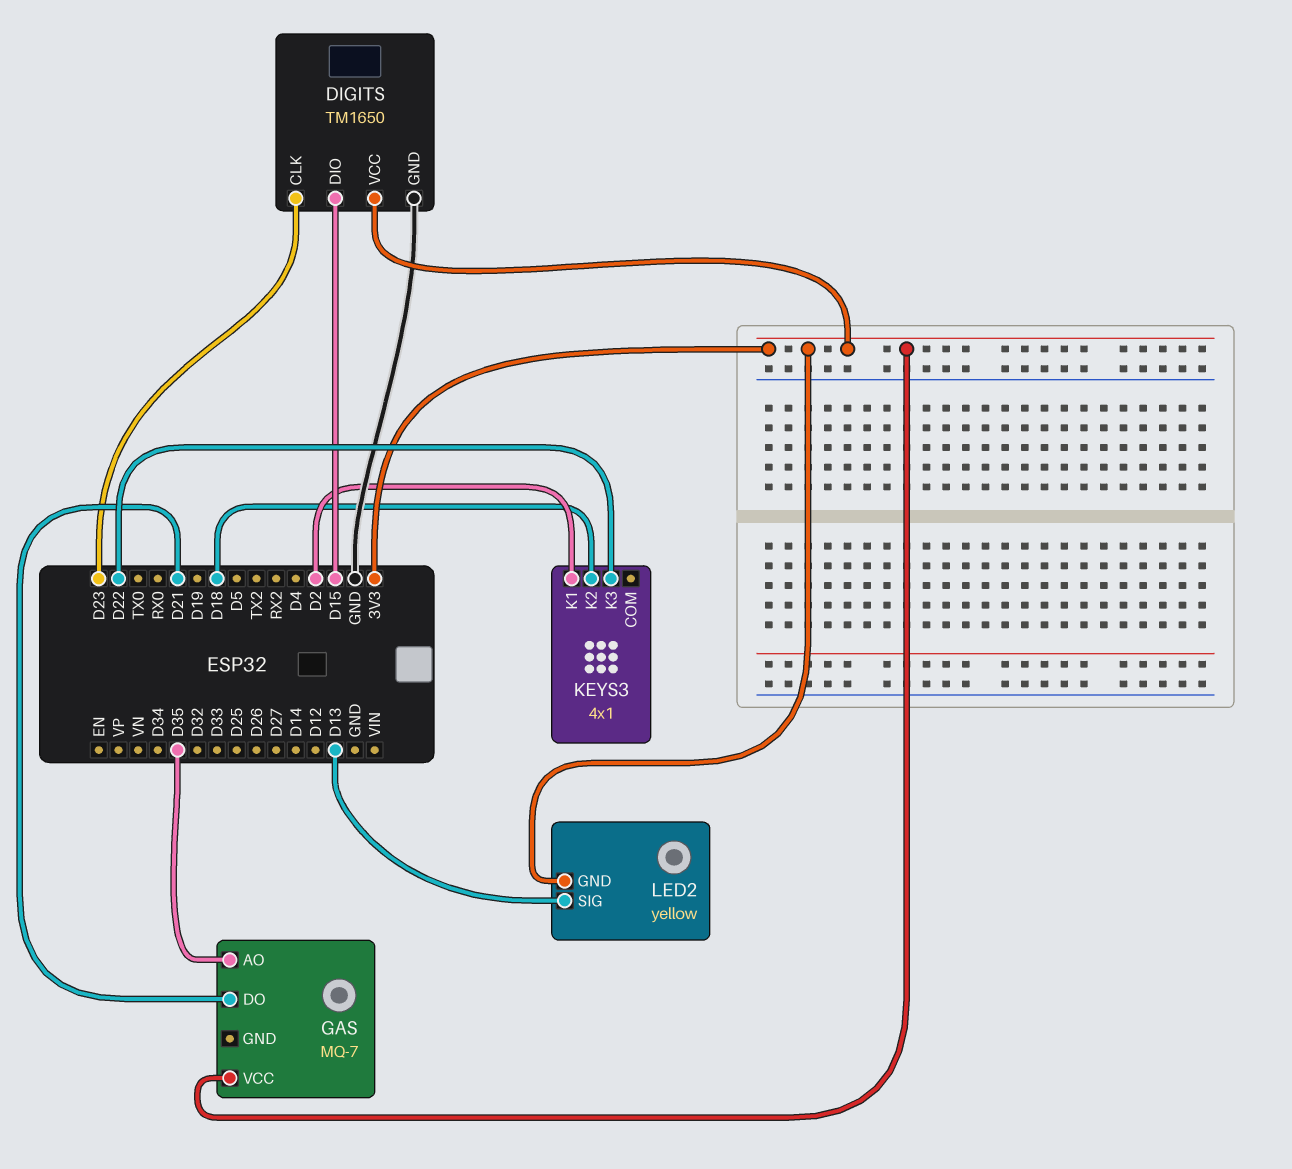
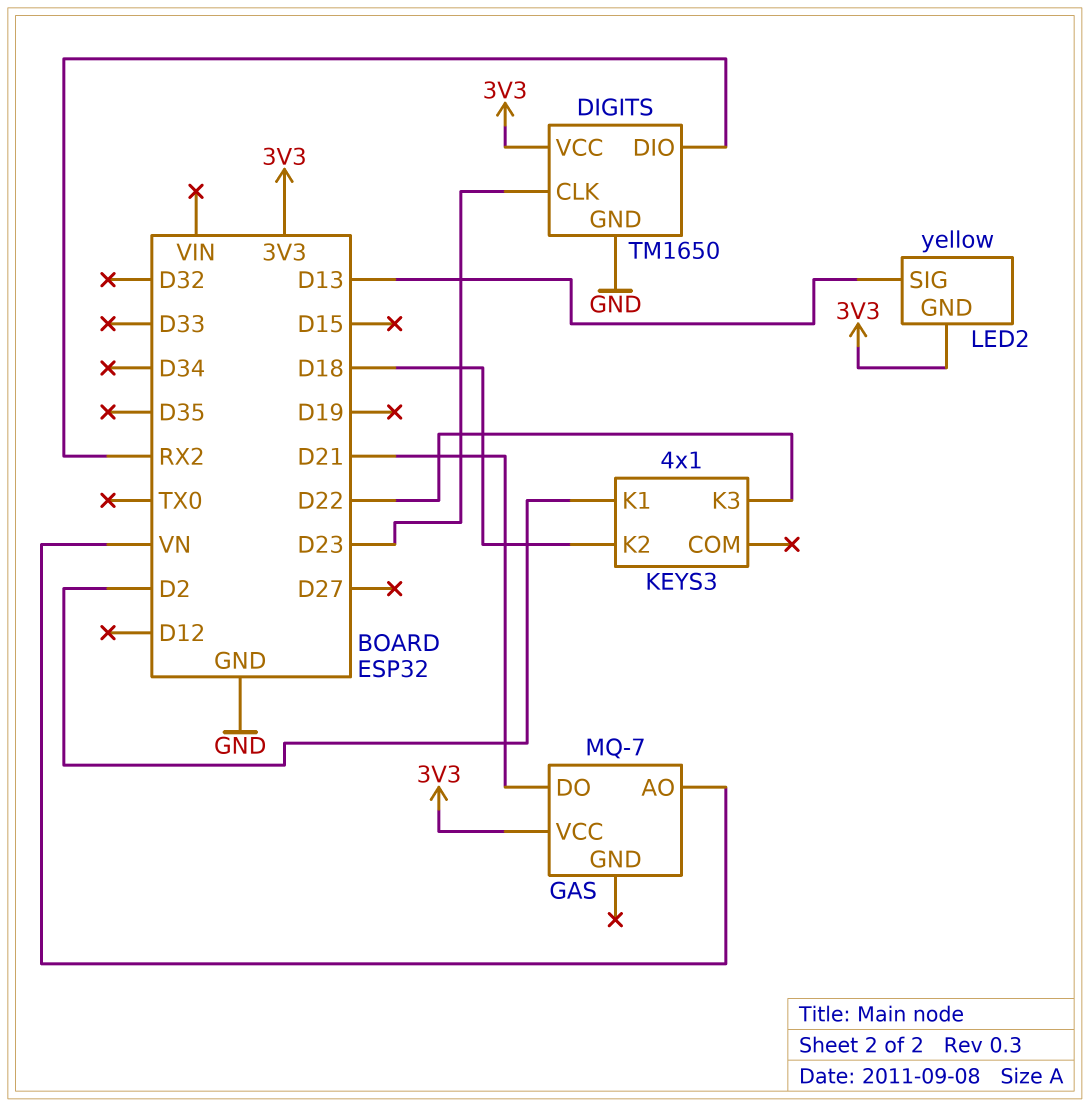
DIGITS pin DIO: D15 -> RX2
GAS pin AO: D35 -> VN

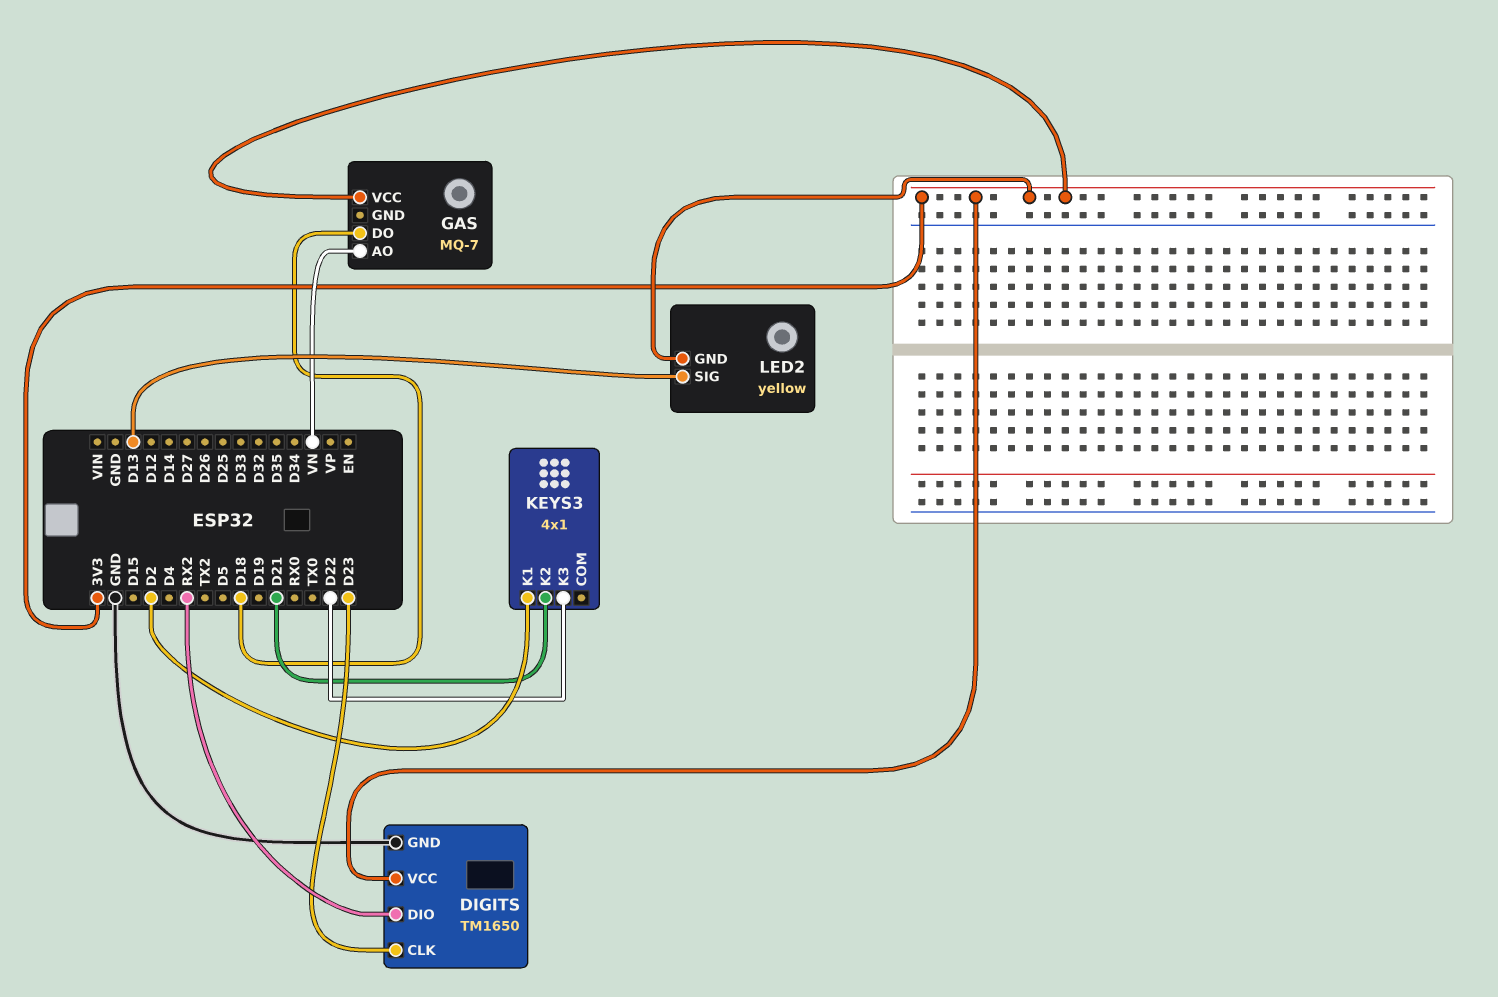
GAS pin DO: D21 -> D18
KEYS3 pin K2: D18 -> D21

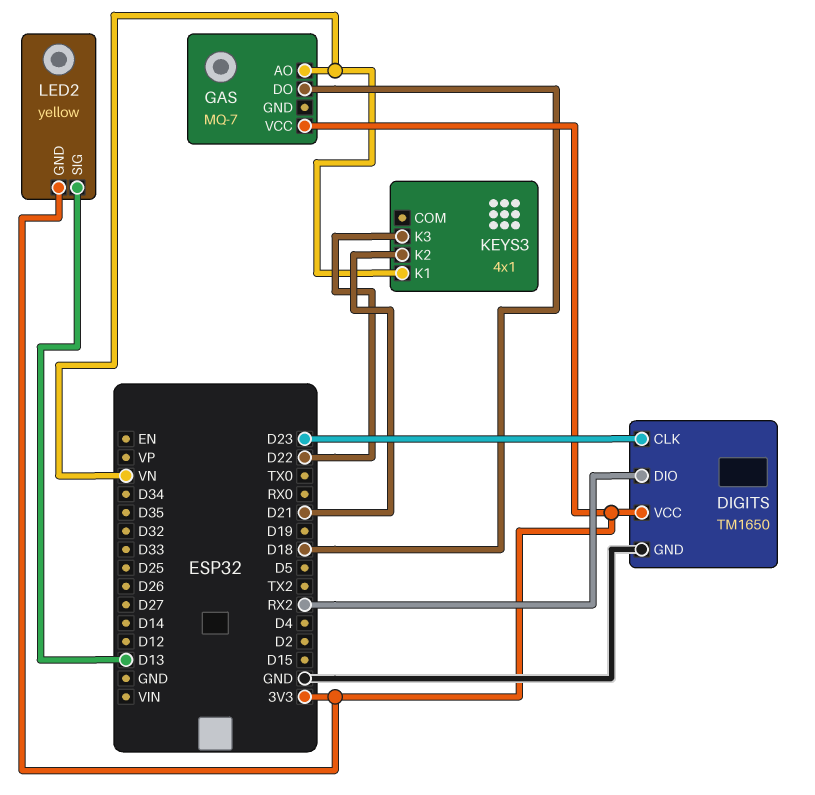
KEYS3 pin K1: D2 -> VN

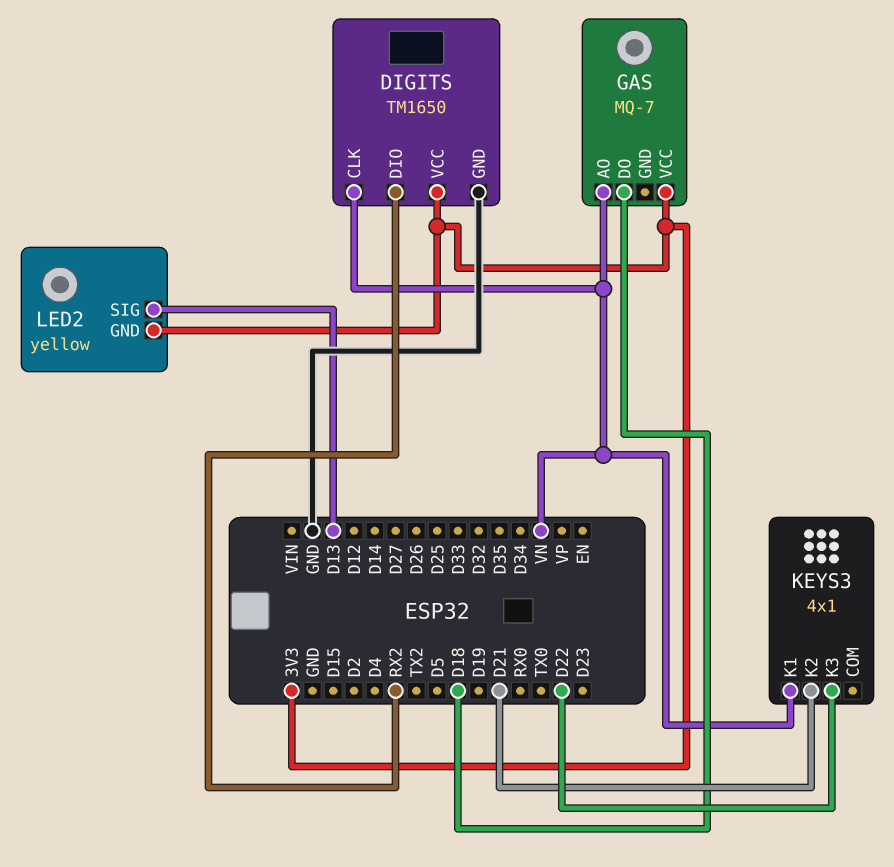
DIGITS pin CLK: D23 -> VN

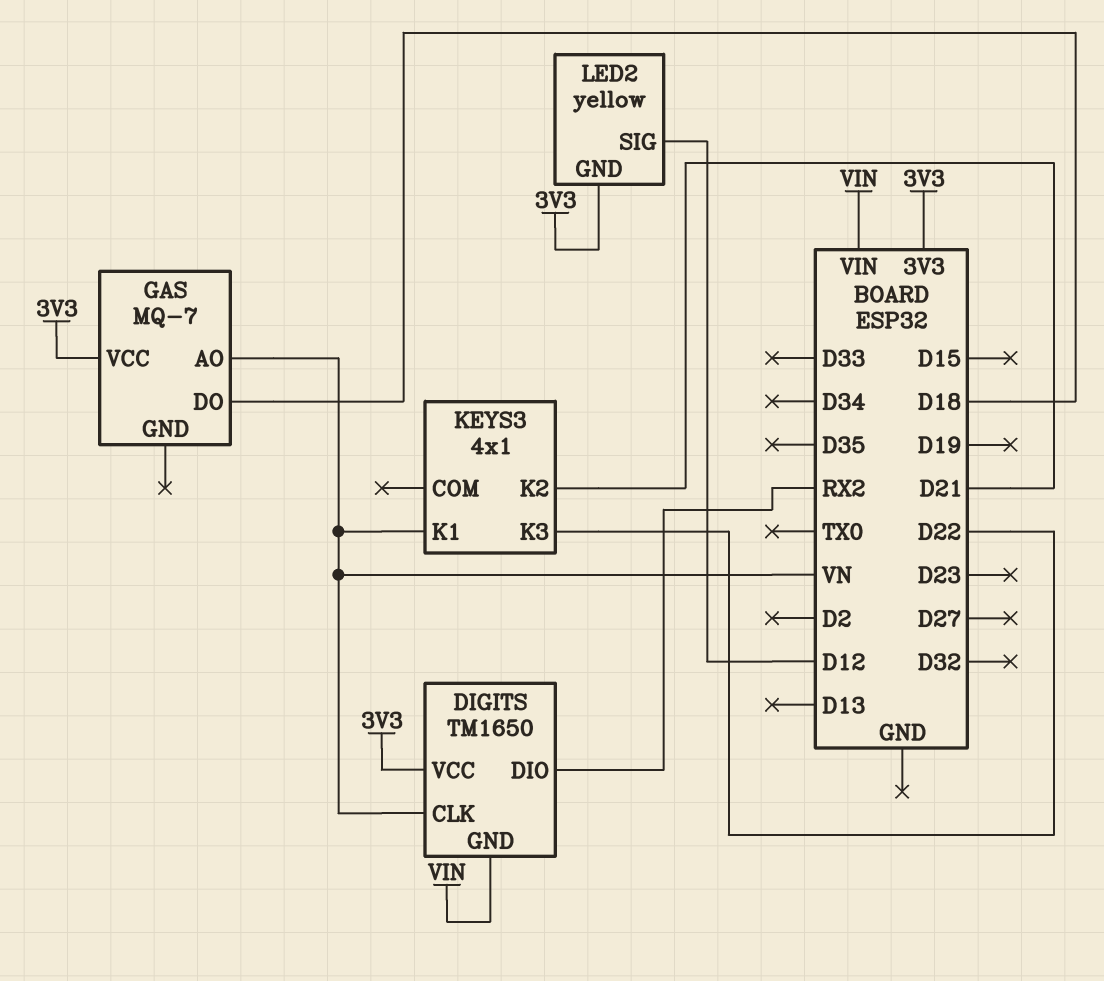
DIGITS pin GND: GND -> VIN
LED2 pin SIG: D13 -> D12

